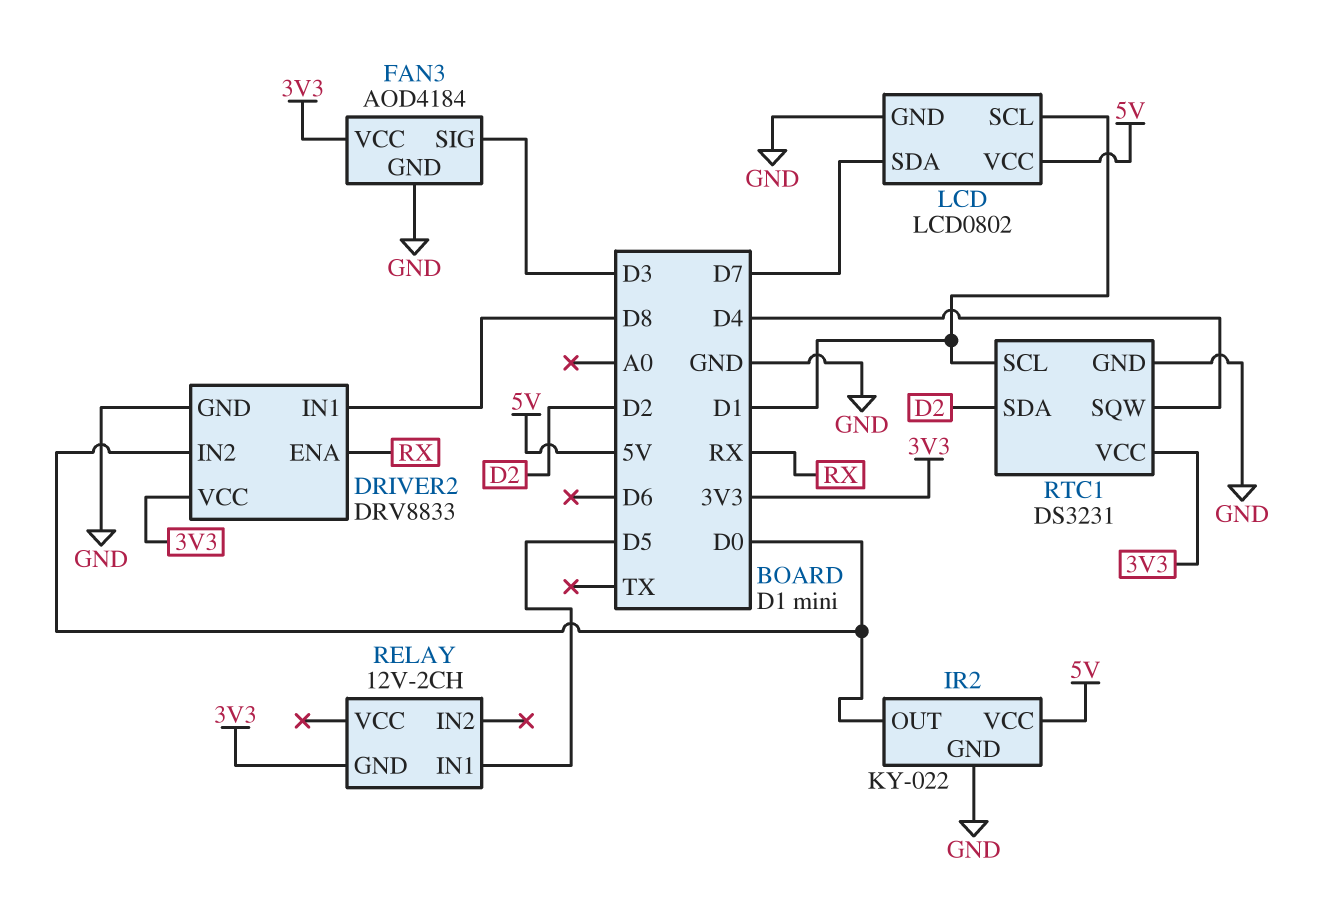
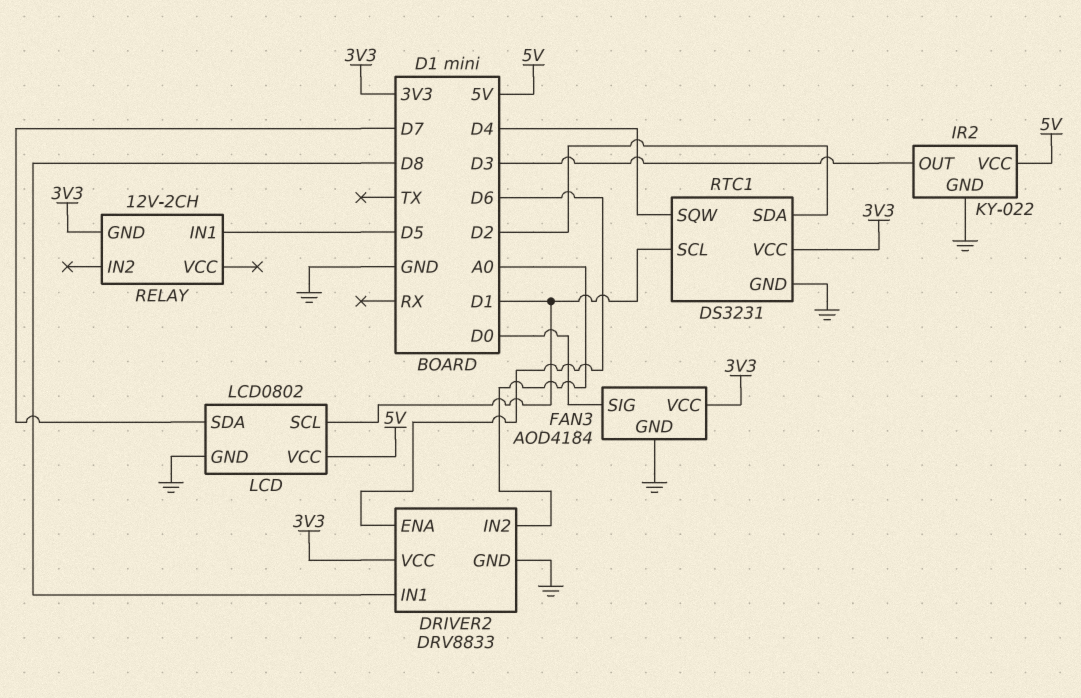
DRIVER2 pin ENA: RX -> D6
DRIVER2 pin IN2: D0 -> A0
FAN3 pin SIG: D3 -> D0
IR2 pin OUT: D0 -> D3

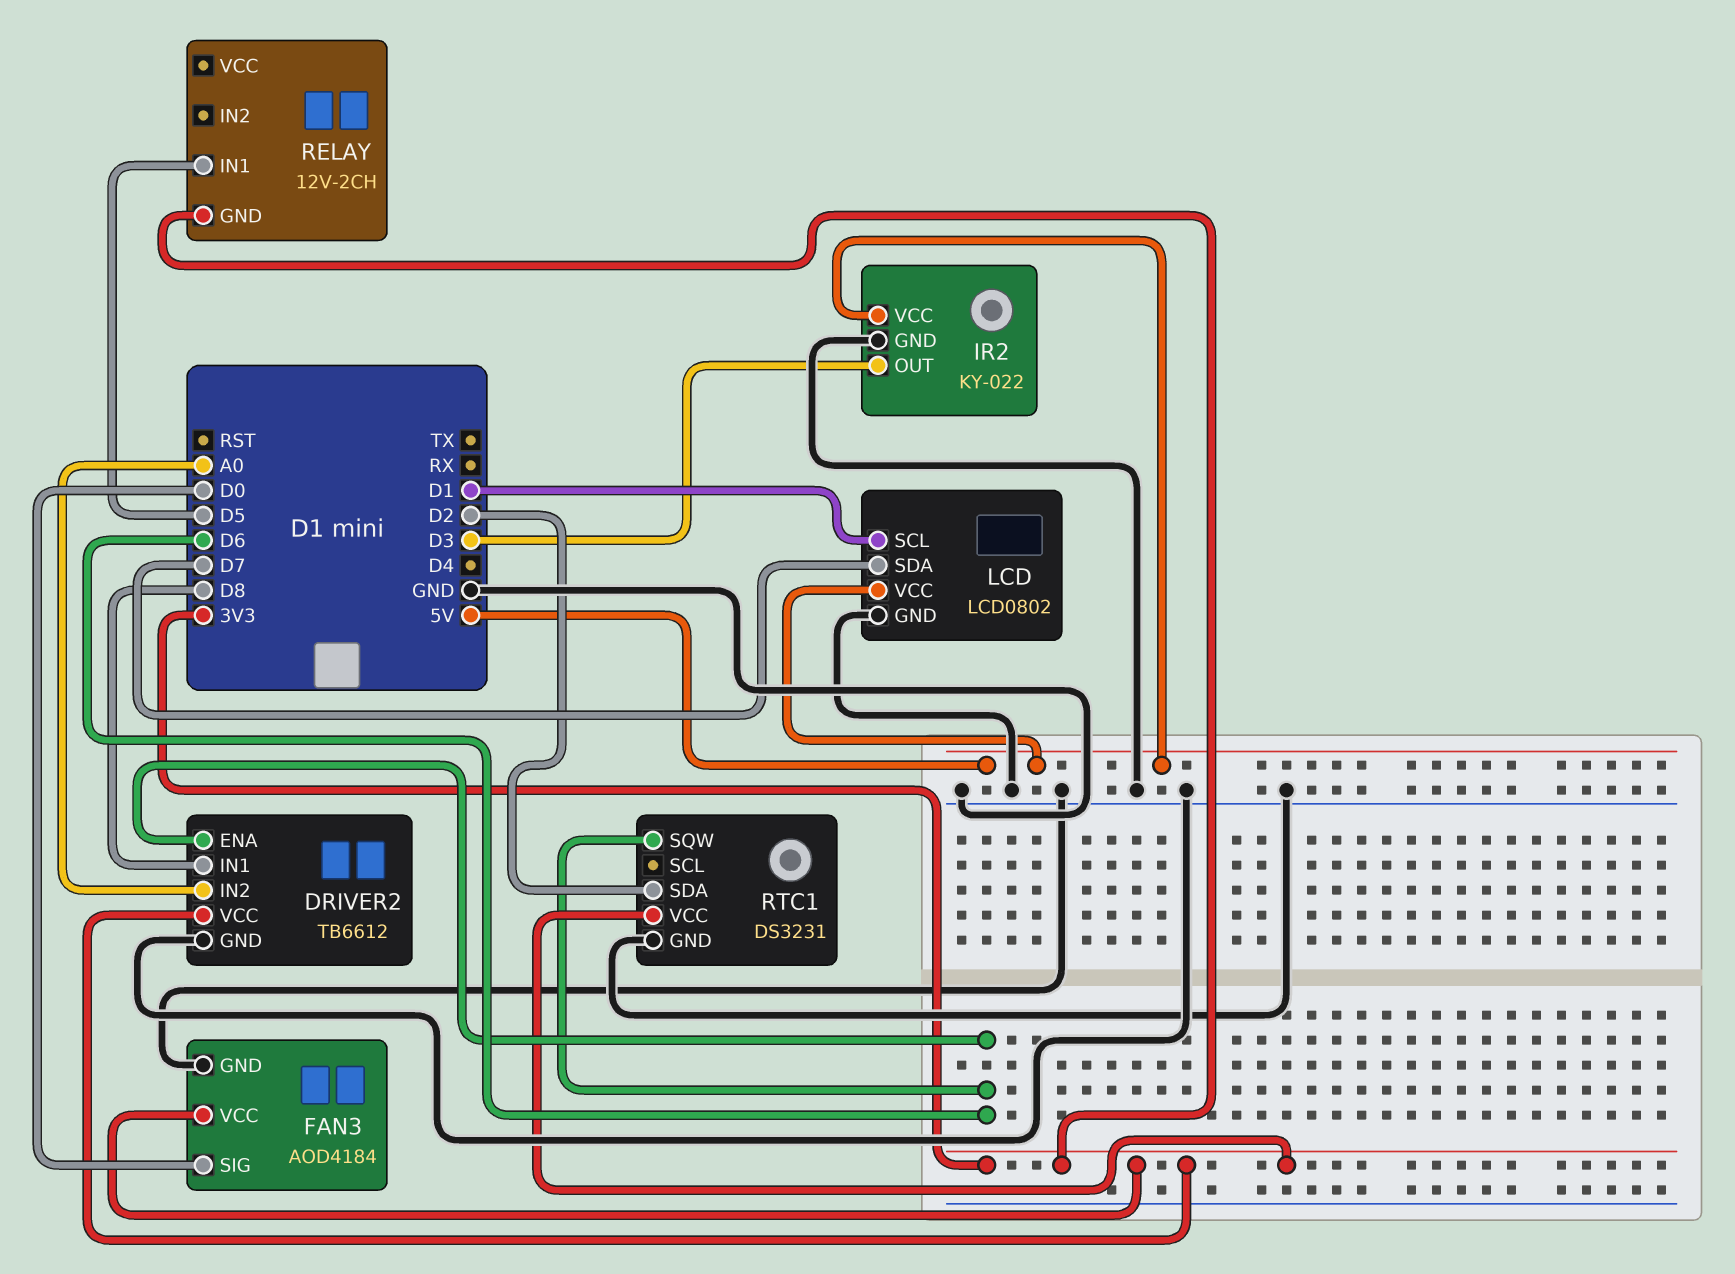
DRIVER2: DRV8833 -> TB6612
RTC1 pin SCL: D1 -> none
RTC1 pin SQW: D4 -> D6

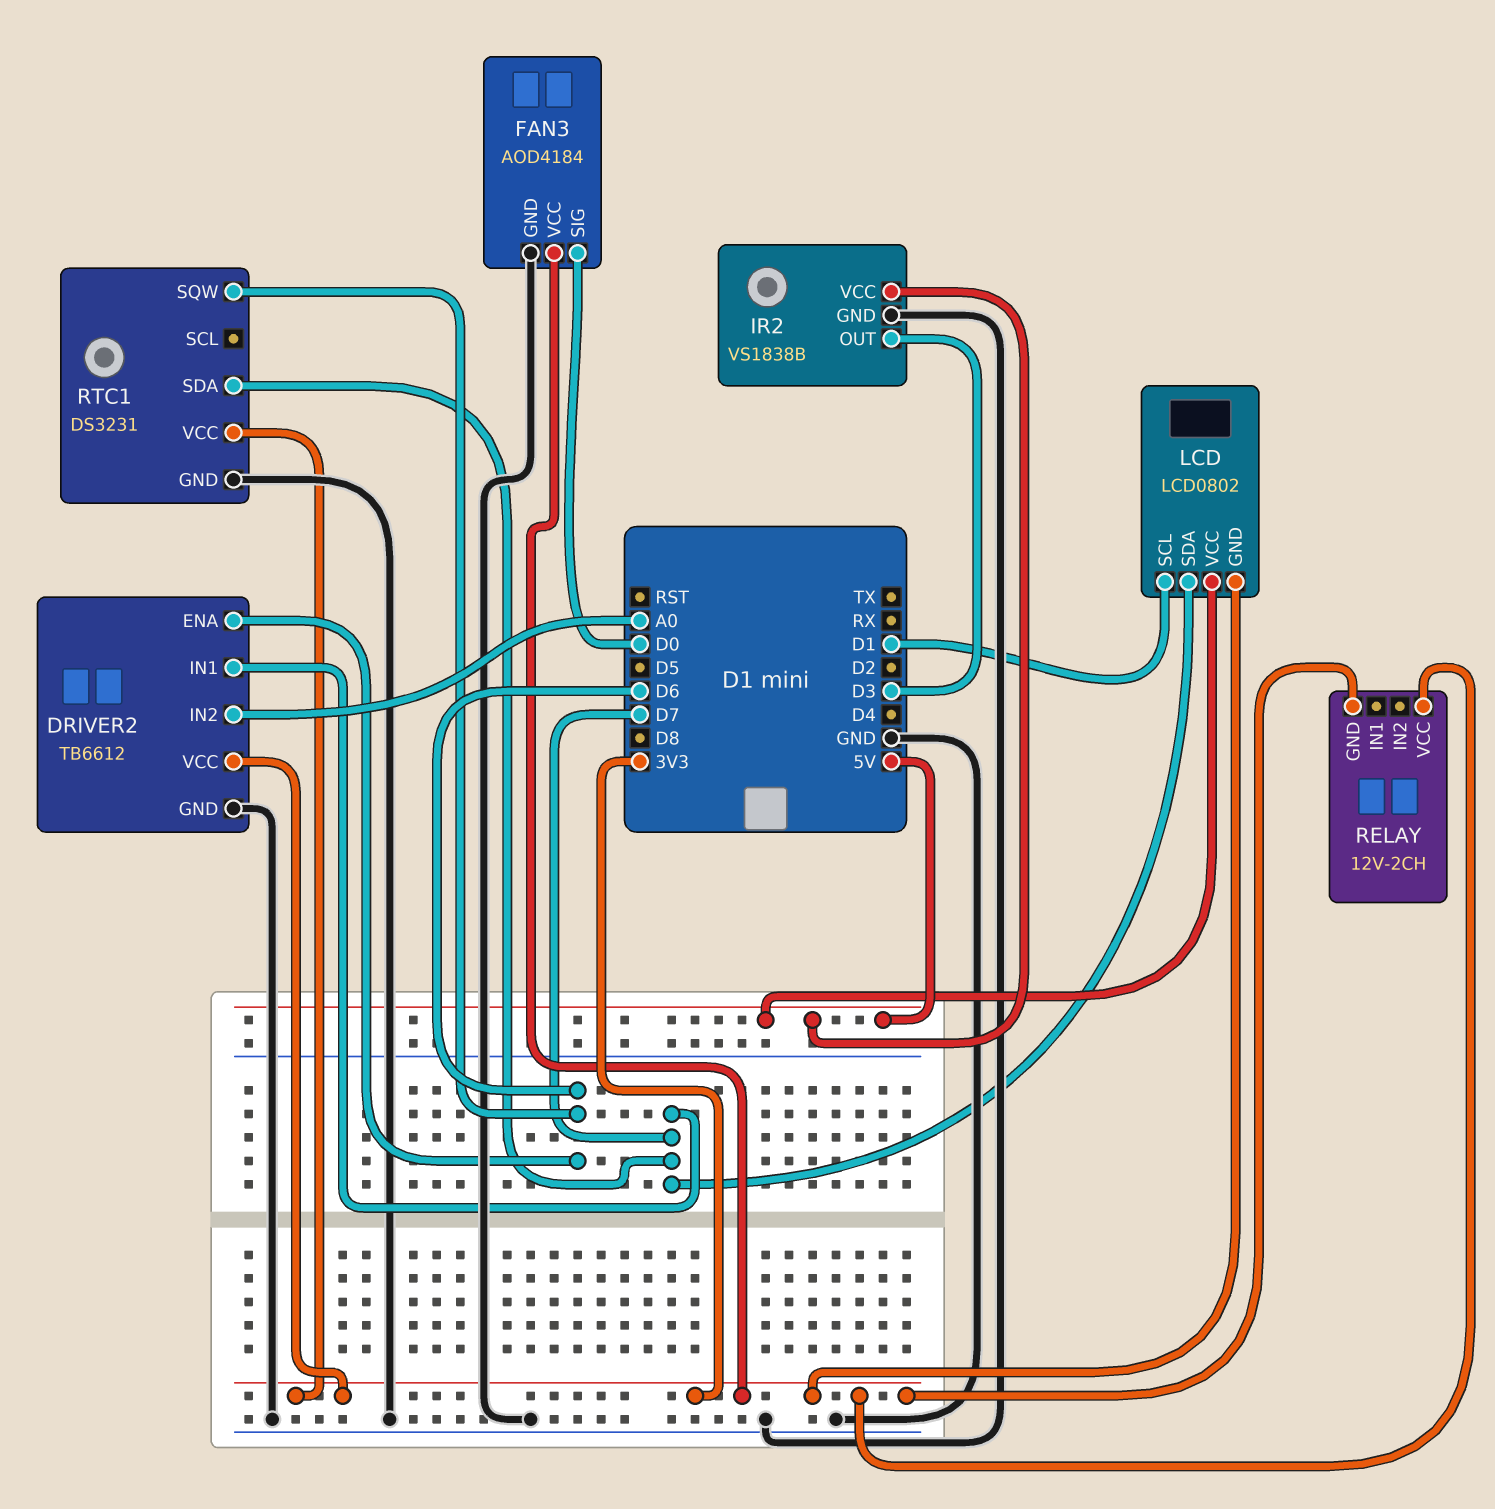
DRIVER2 pin IN1: D8 -> D7
IR2: KY-022 -> VS1838B
LCD pin GND: GND -> 3V3
RELAY pin IN1: D5 -> none
RELAY pin VCC: none -> 3V3
RTC1 pin SDA: D2 -> D7

